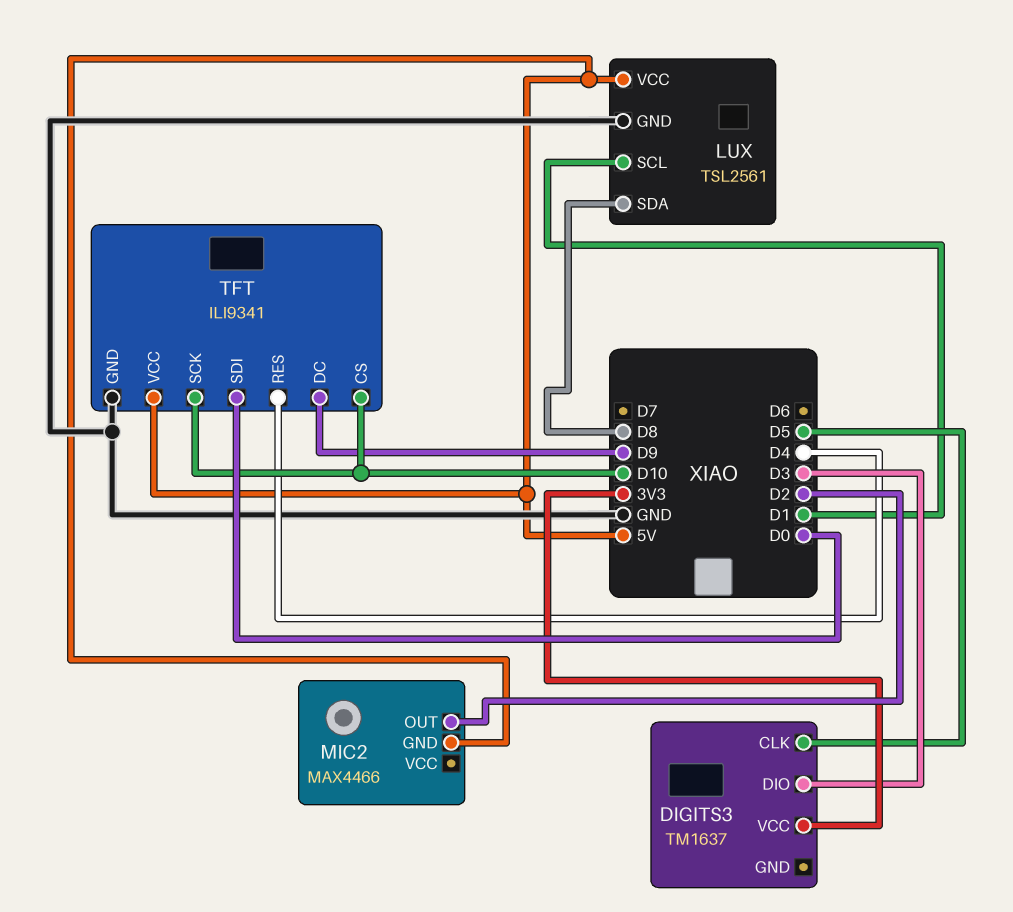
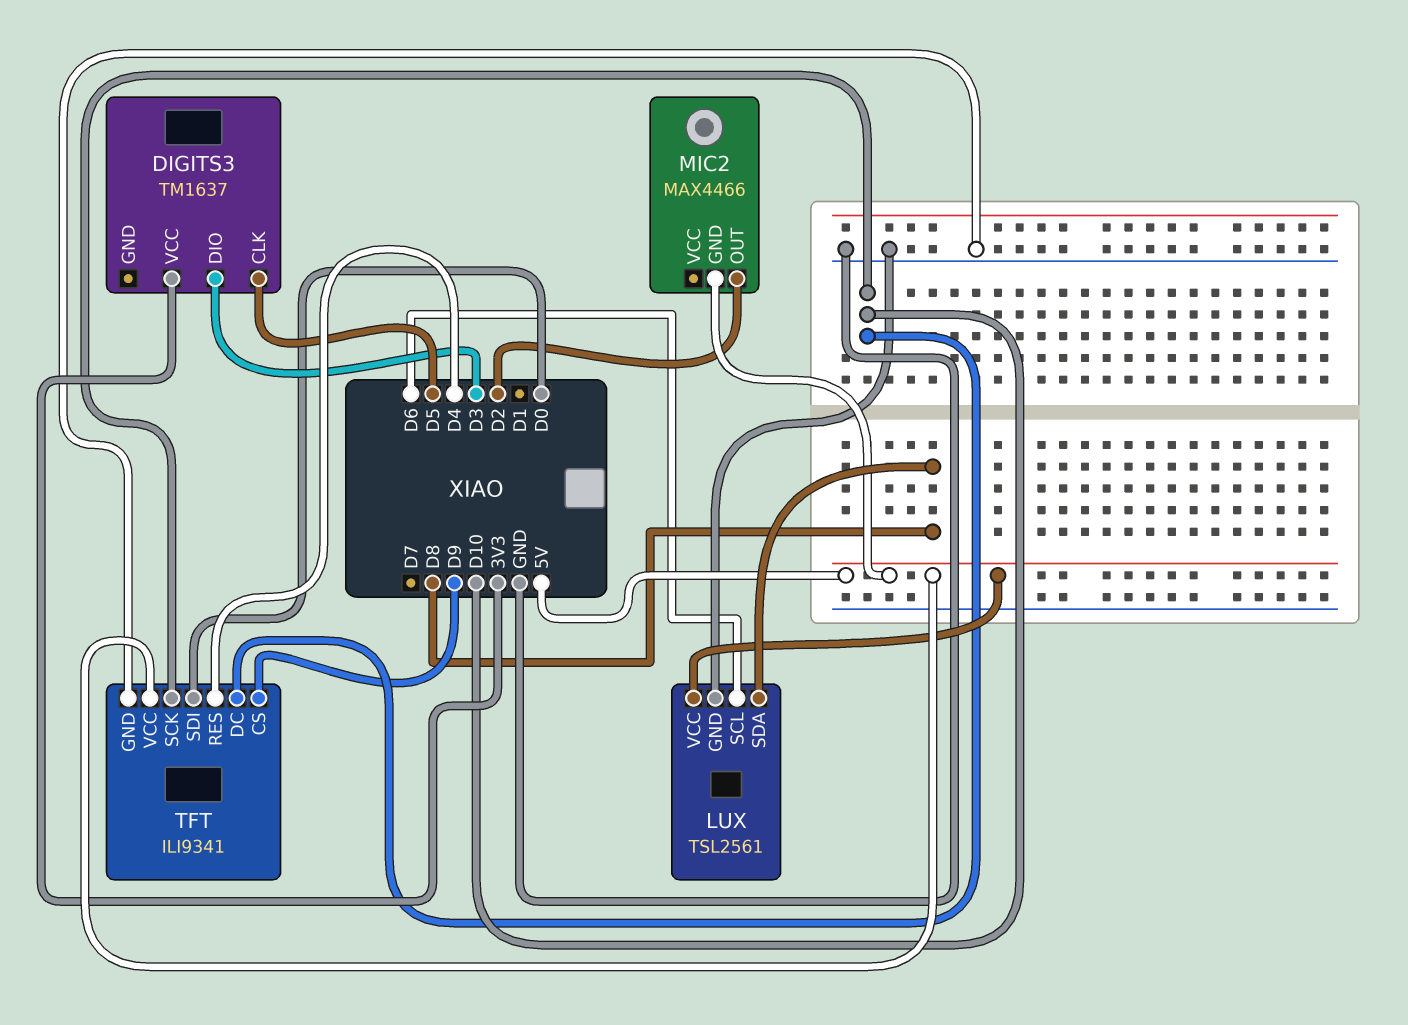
LUX pin SCL: D1 -> D6
TFT pin CS: D10 -> D9
TFT pin DC: D9 -> D10

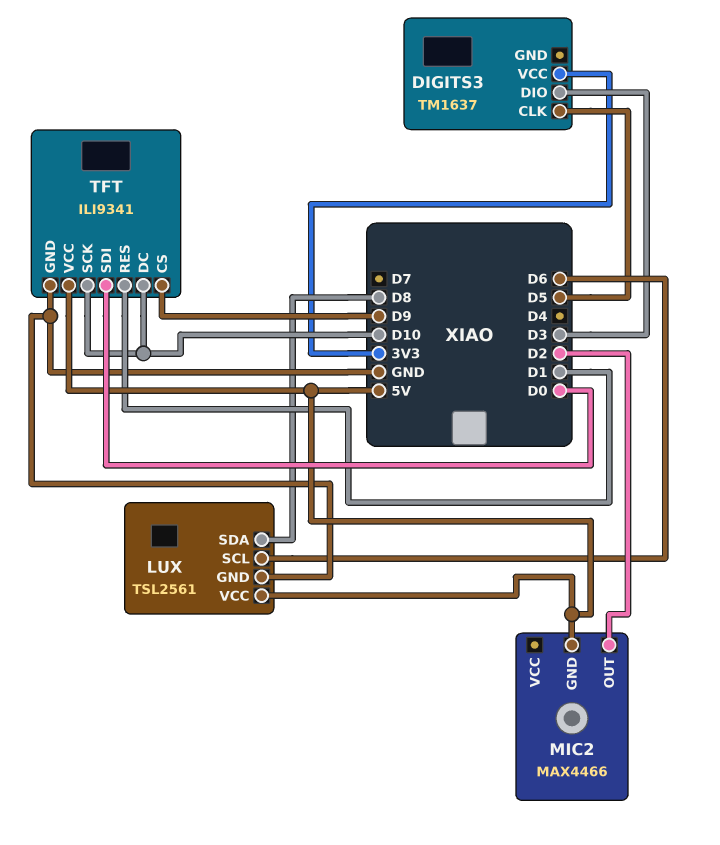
TFT pin RES: D4 -> D1

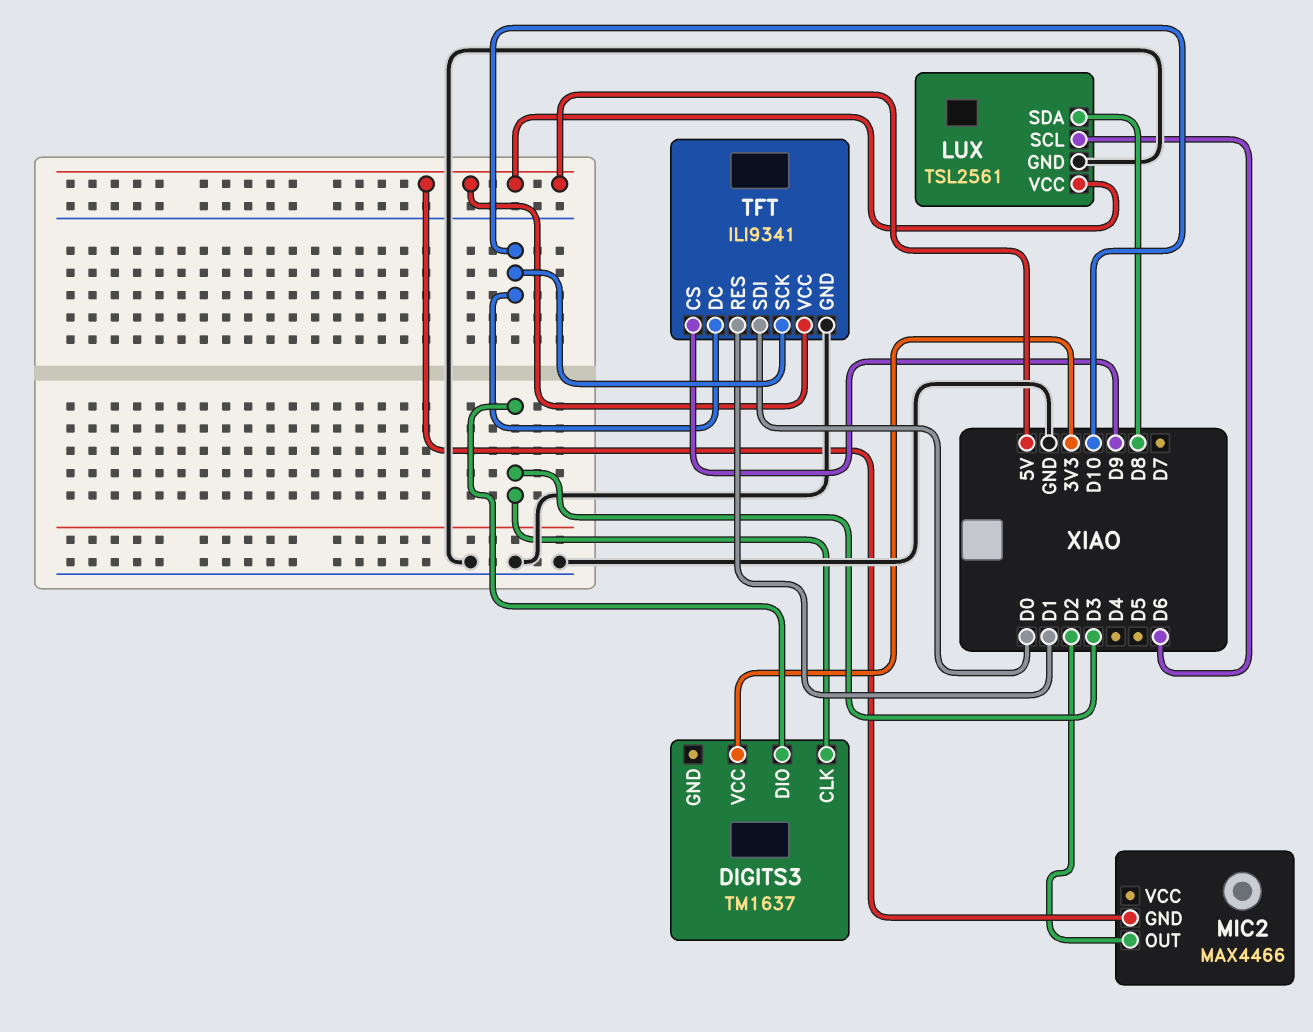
DIGITS3 pin CLK: D5 -> D3

